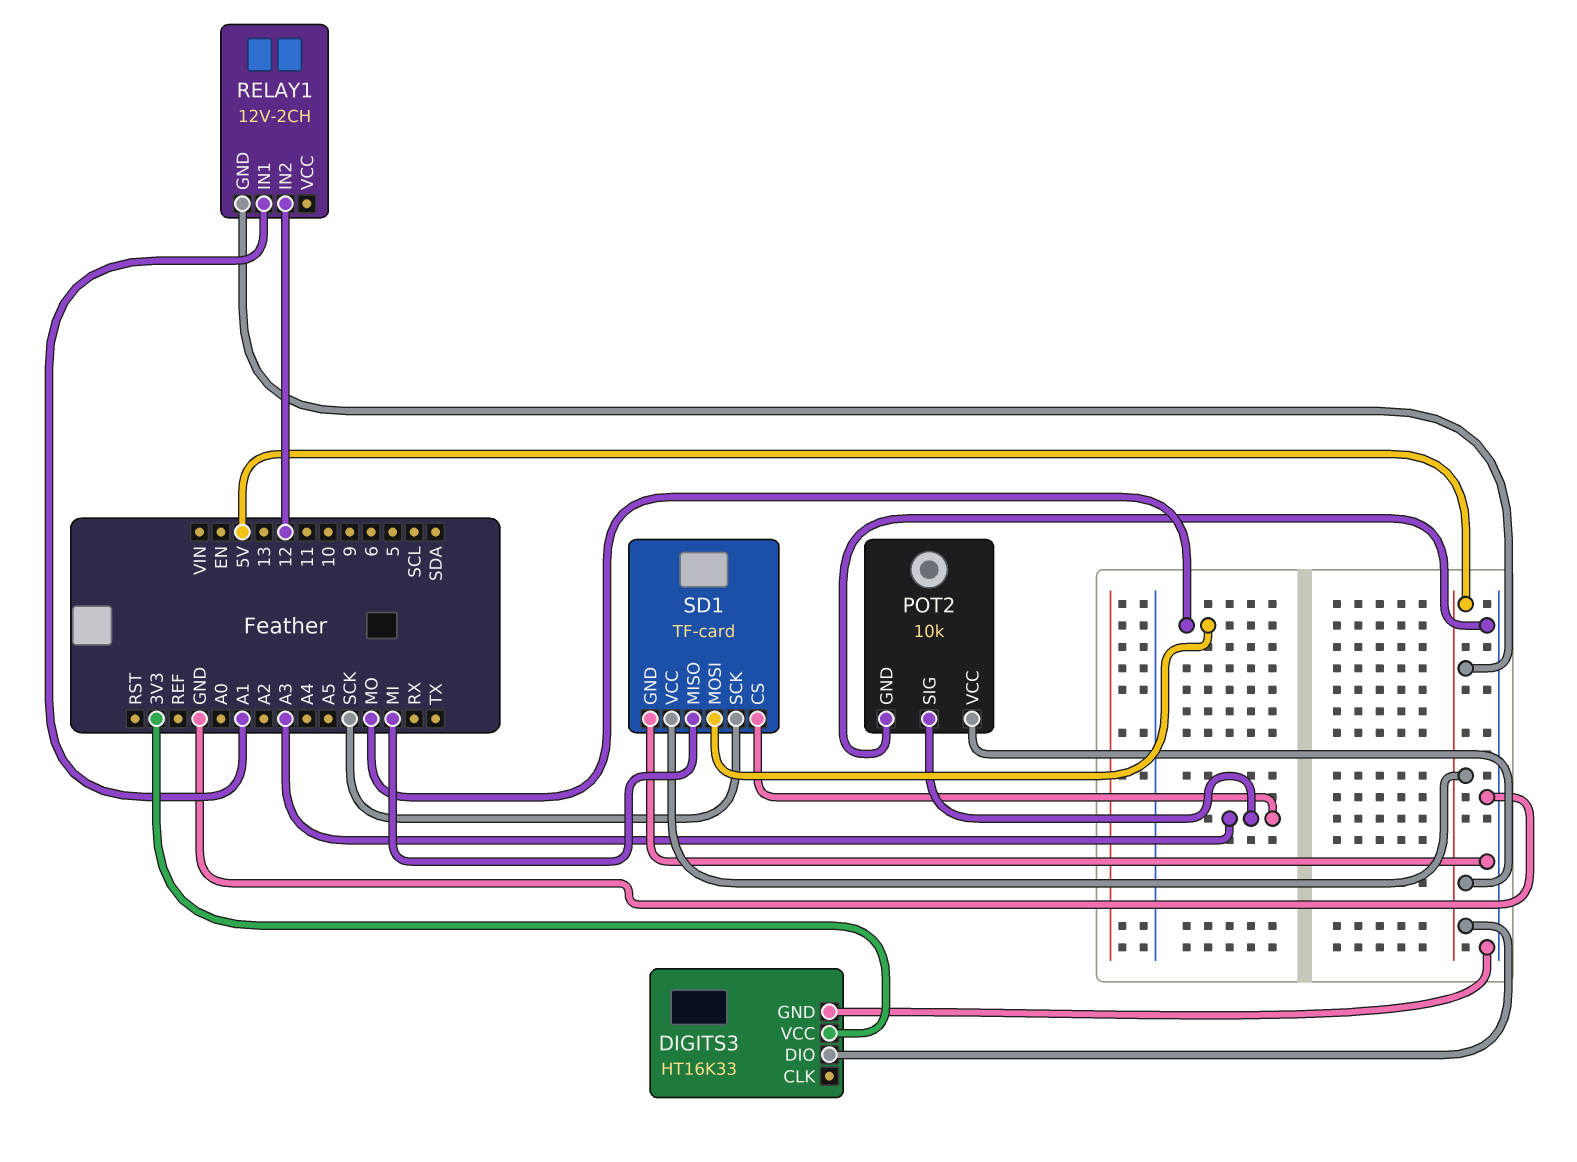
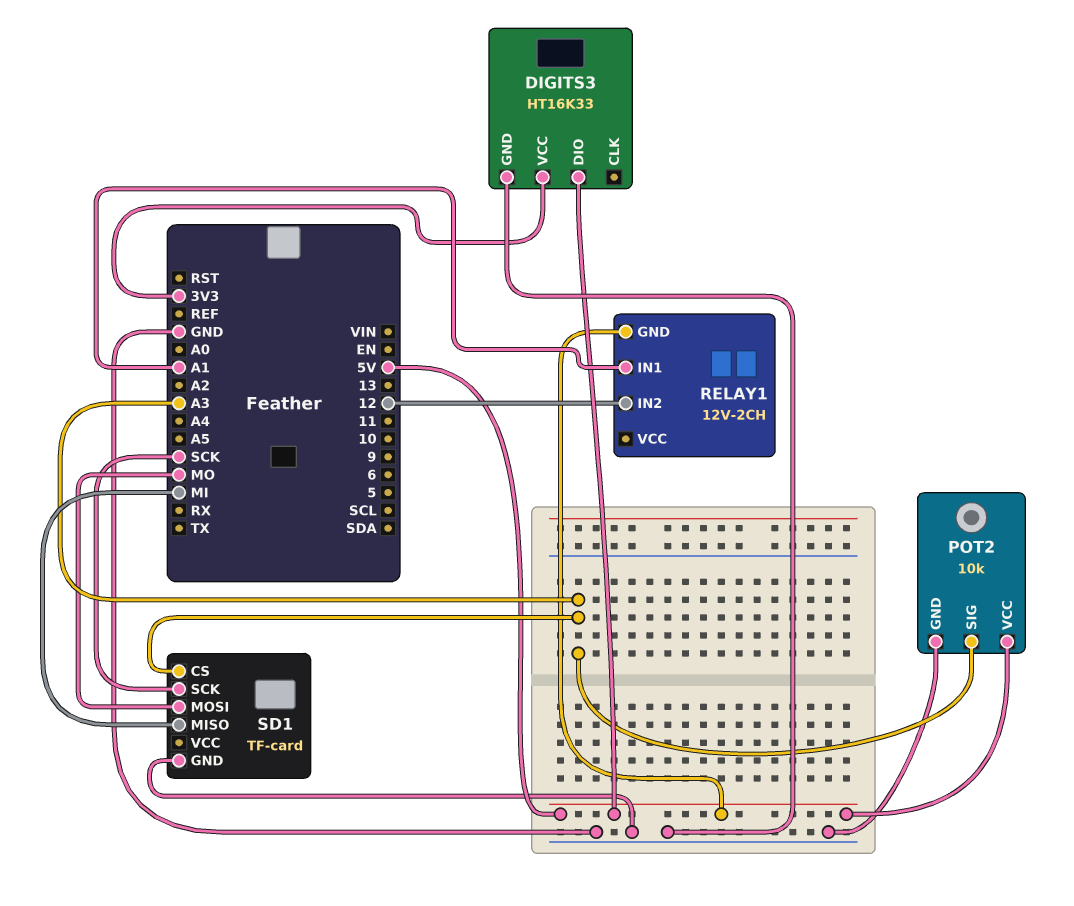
SD1 pin VCC: 5V -> none

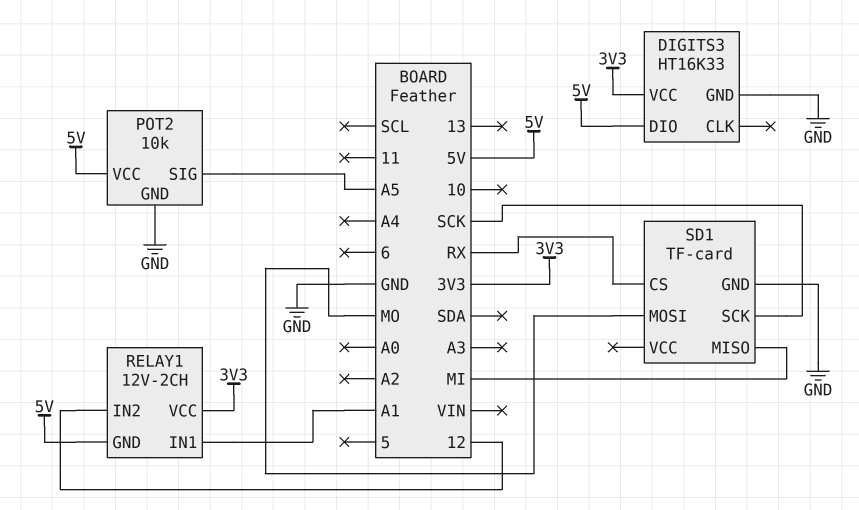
POT2 pin SIG: A3 -> A5
RELAY1 pin VCC: none -> 3V3
SD1 pin CS: A3 -> RX

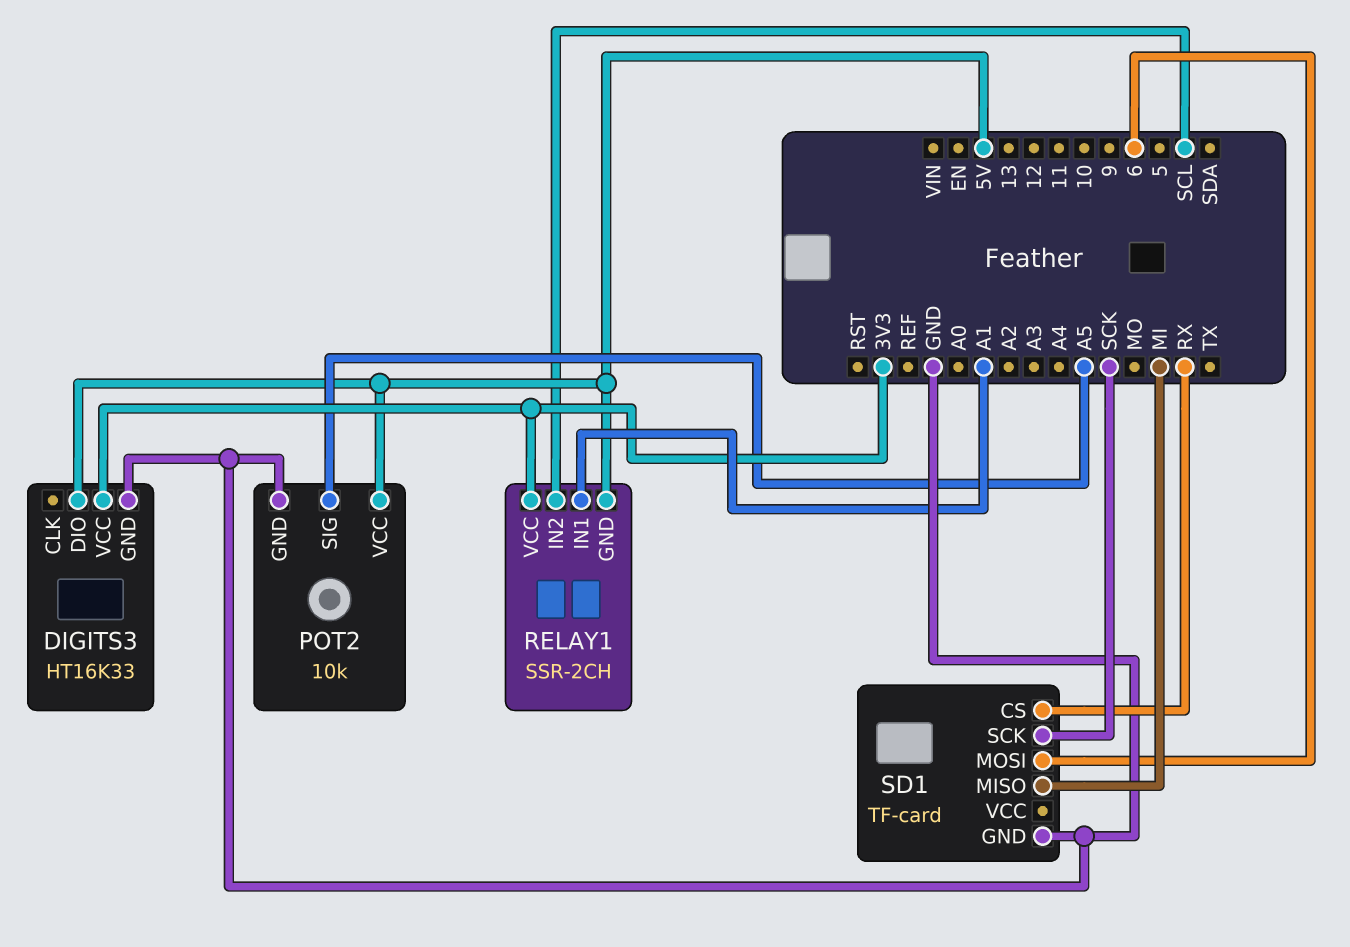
RELAY1: 12V-2CH -> SSR-2CH
RELAY1 pin IN2: 12 -> SCL
SD1 pin MOSI: MO -> 6

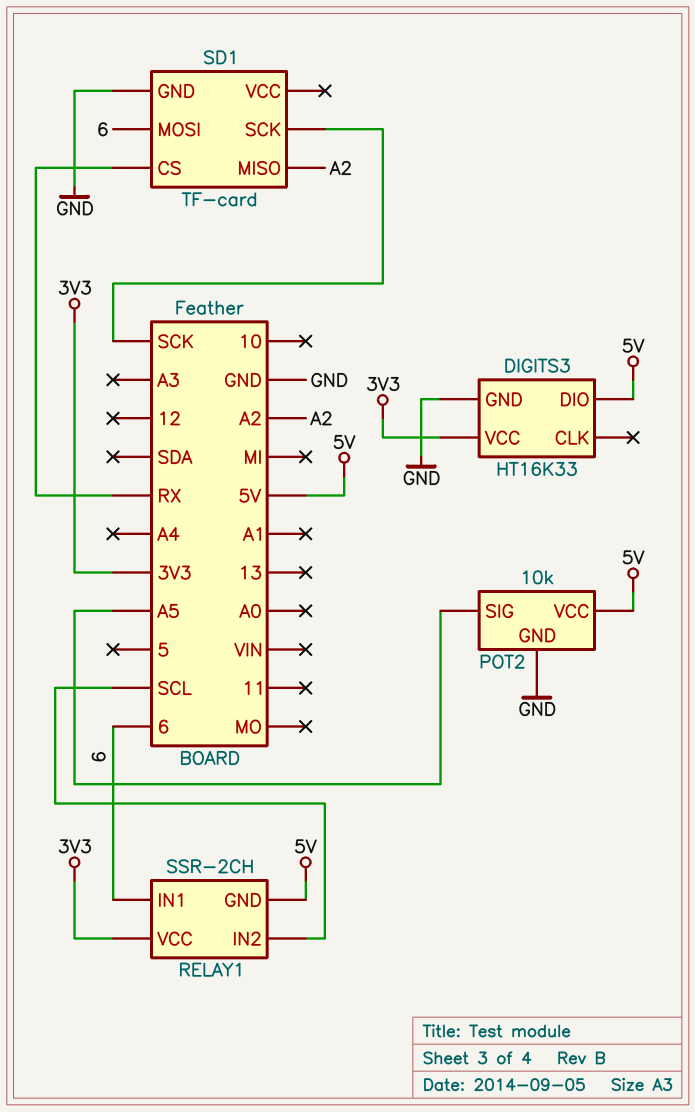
RELAY1 pin IN1: A1 -> 6
SD1 pin MISO: MI -> A2

